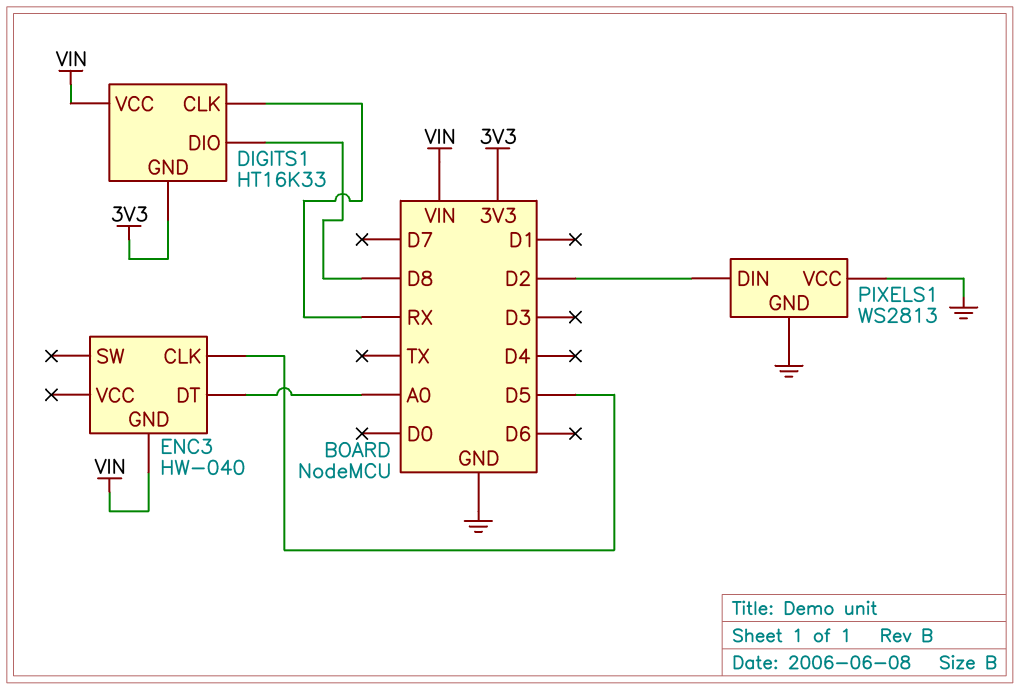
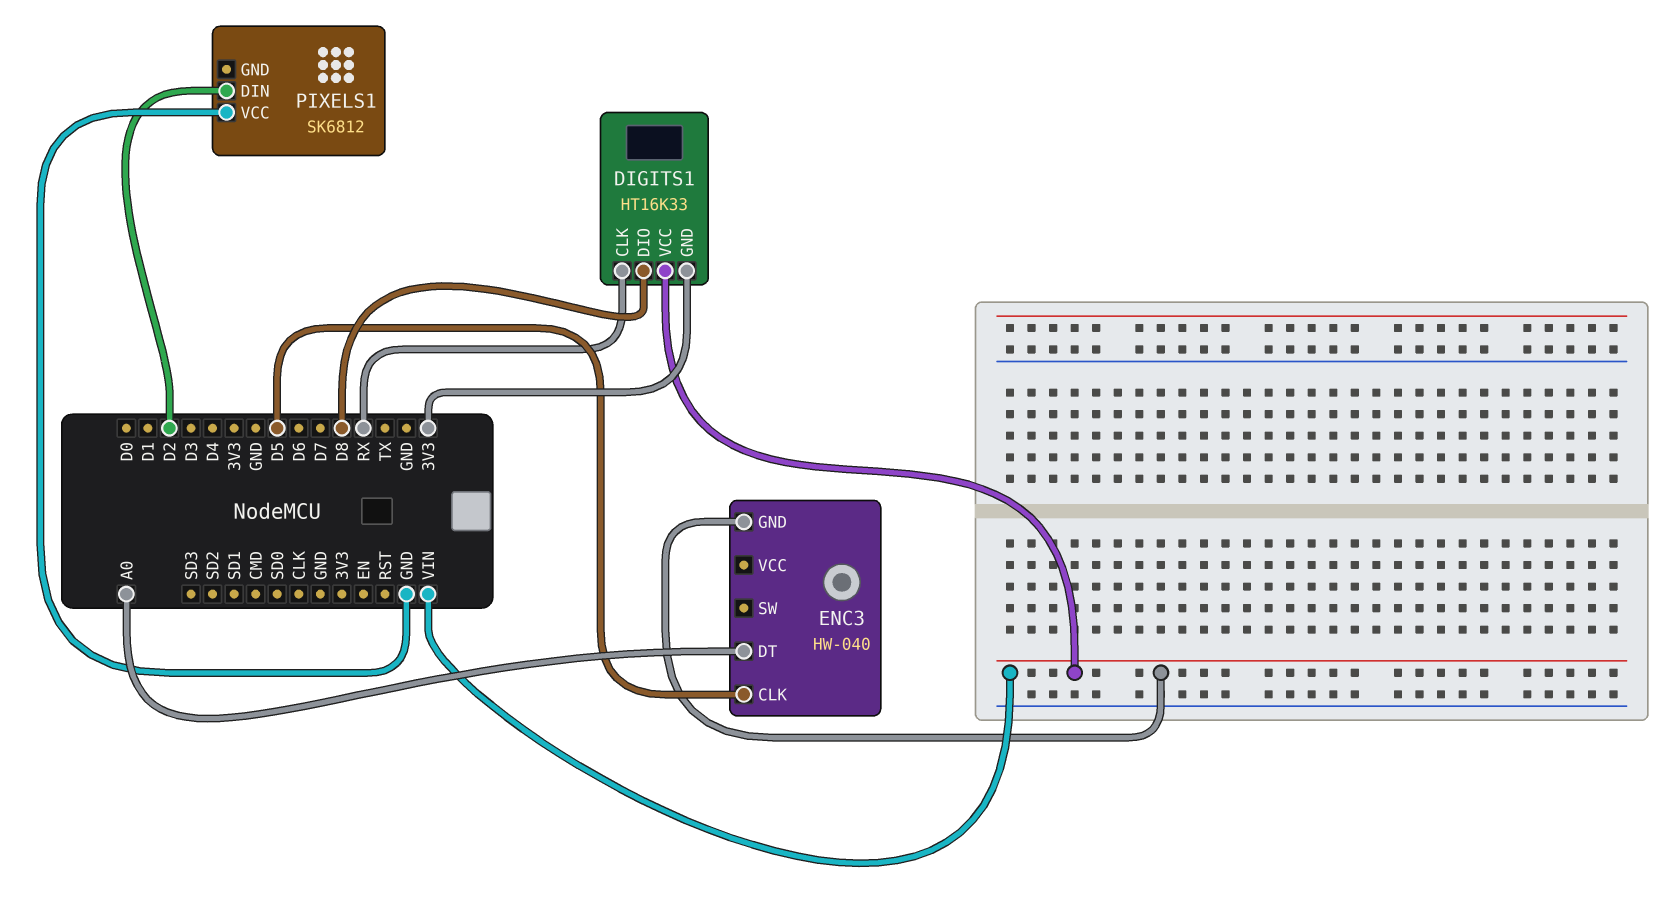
PIXELS1: WS2813 -> SK6812
PIXELS1 pin GND: GND -> none

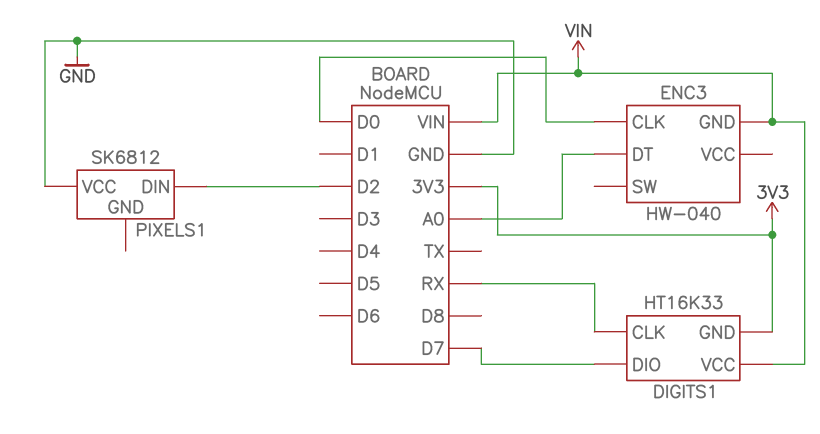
DIGITS1 pin DIO: D8 -> D7
ENC3 pin CLK: D5 -> D0

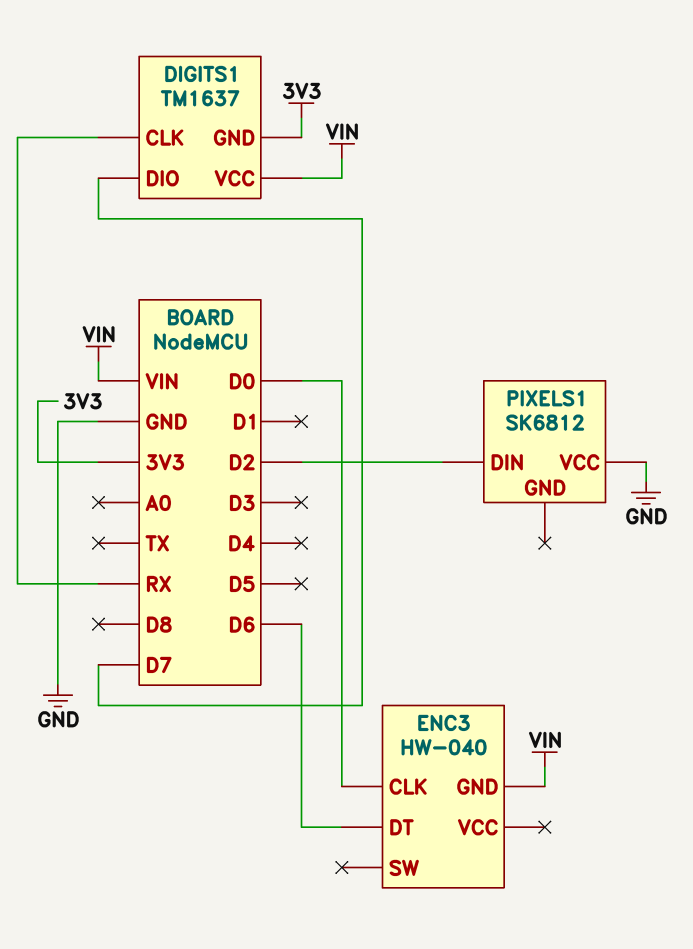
DIGITS1: HT16K33 -> TM1637
ENC3 pin DT: A0 -> D6

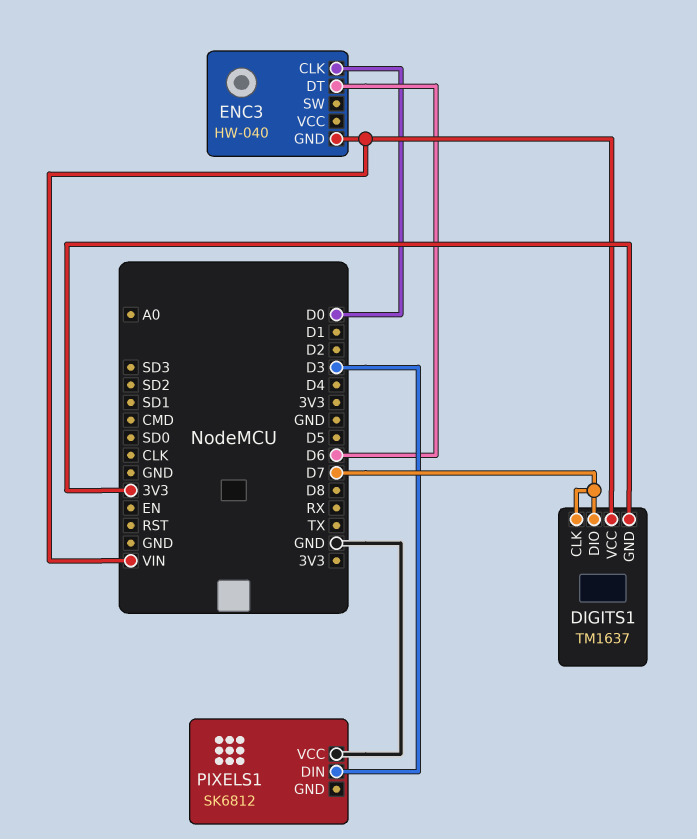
DIGITS1 pin CLK: RX -> D7
PIXELS1 pin DIN: D2 -> D3

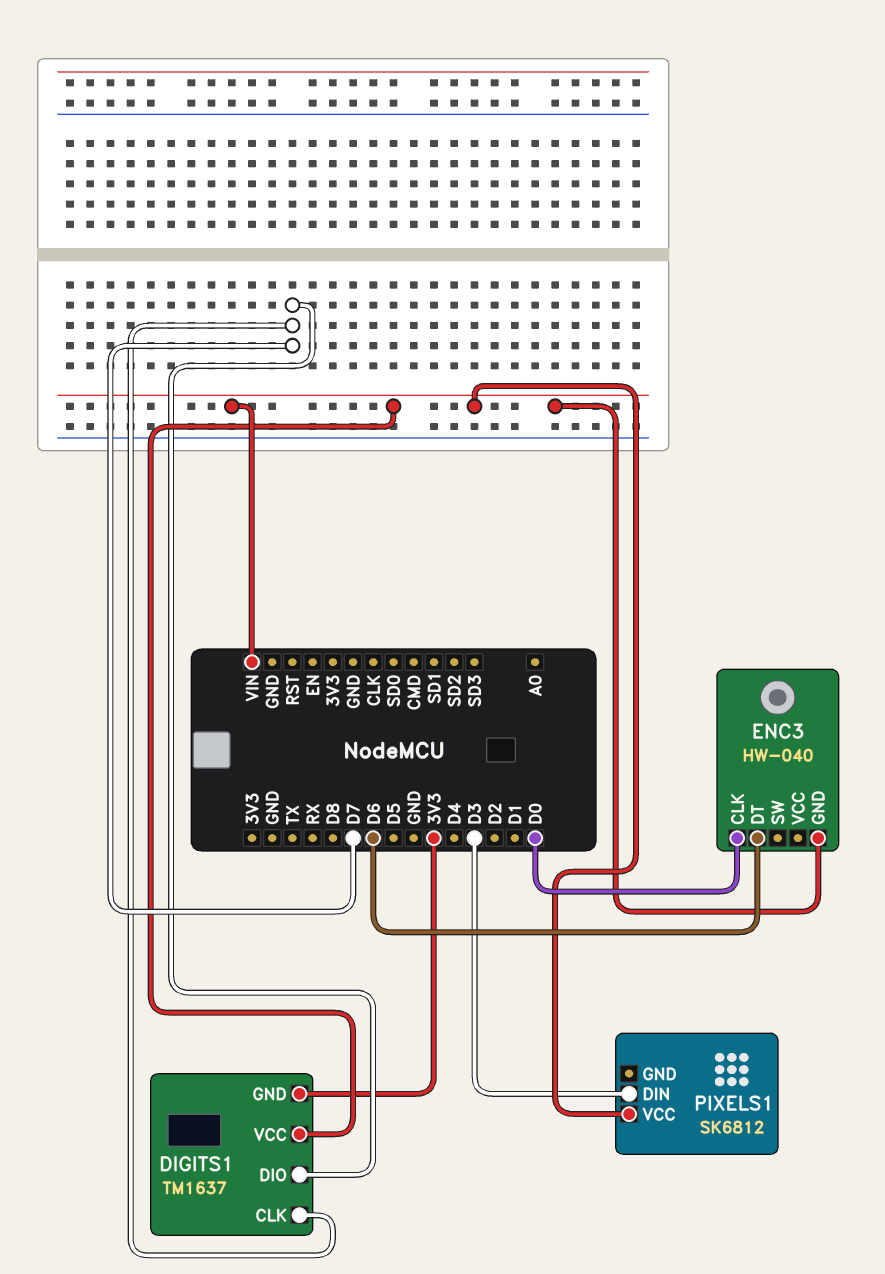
PIXELS1 pin VCC: GND -> VIN

